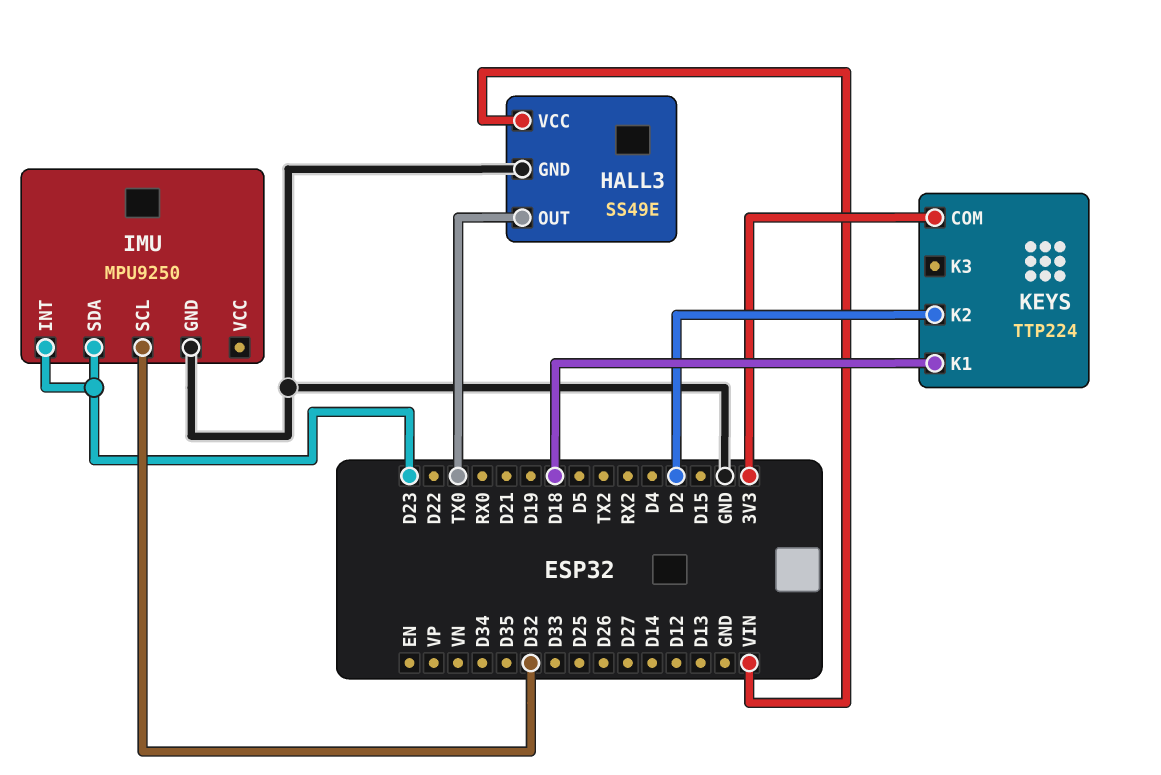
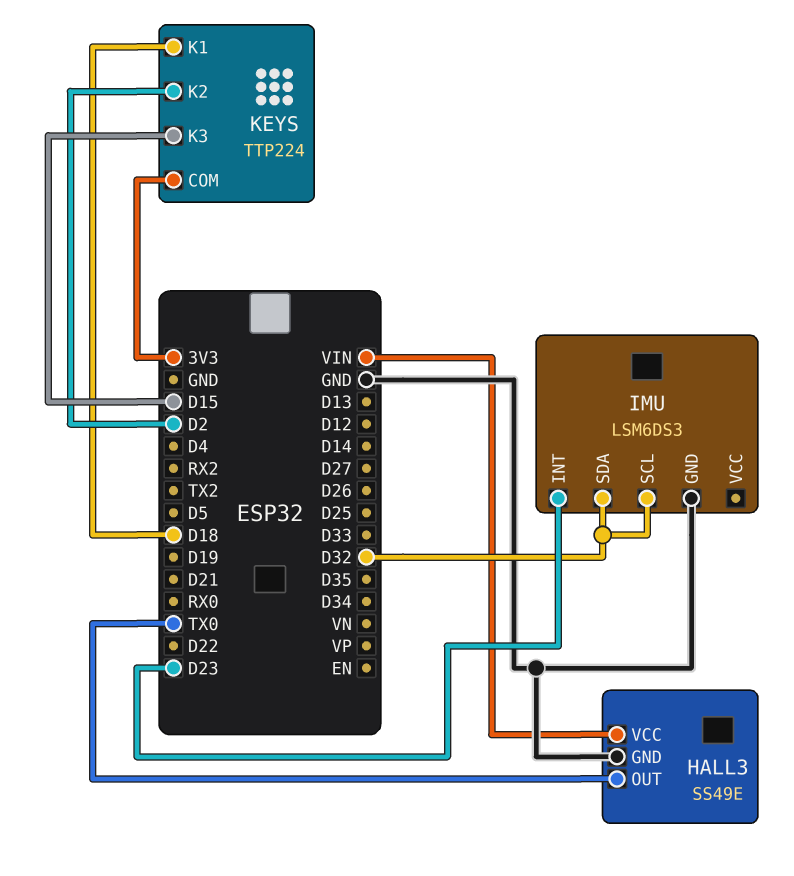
IMU: MPU9250 -> LSM6DS3
IMU pin SDA: D23 -> D32
KEYS pin K3: none -> D15

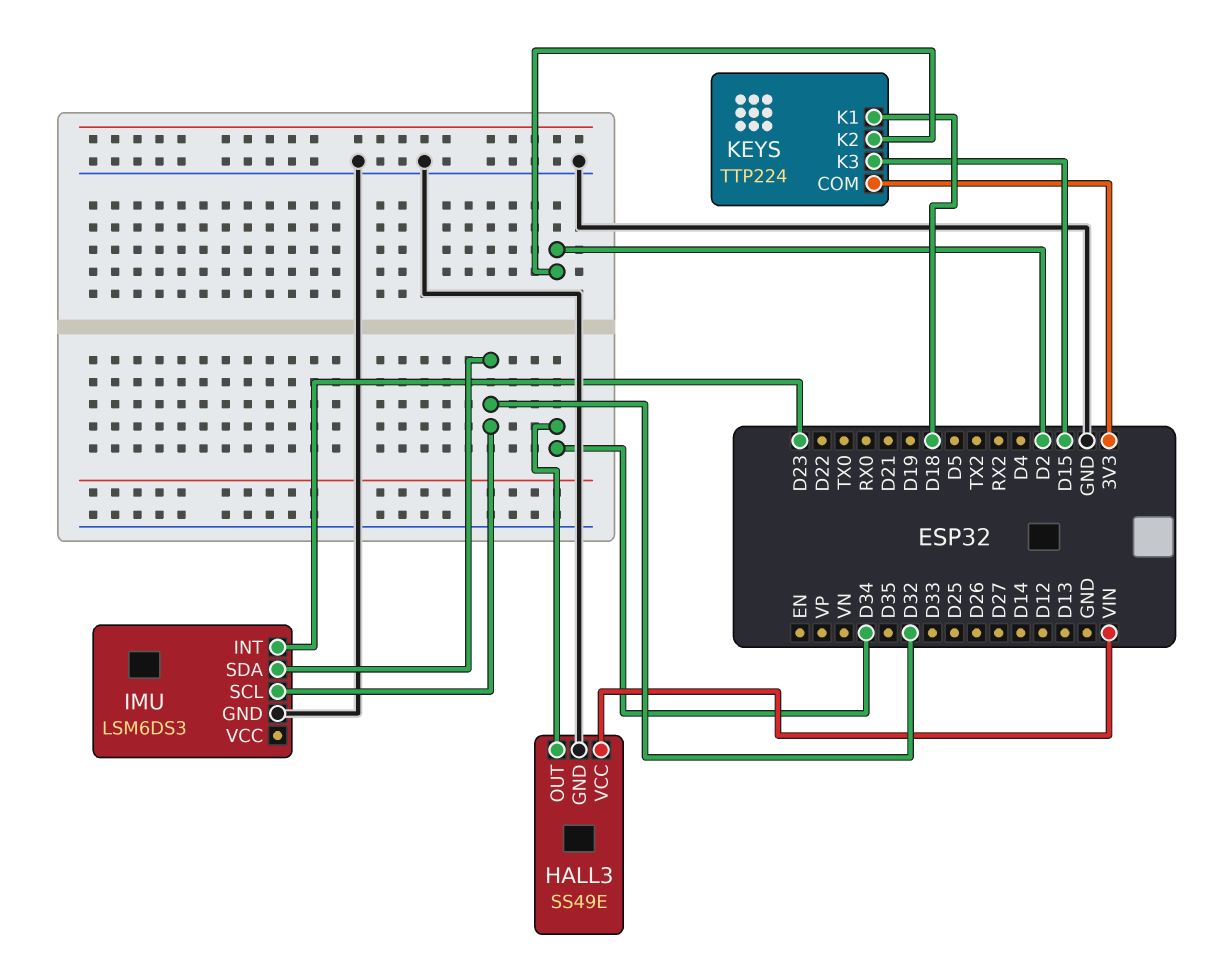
HALL3 pin OUT: TX0 -> D34

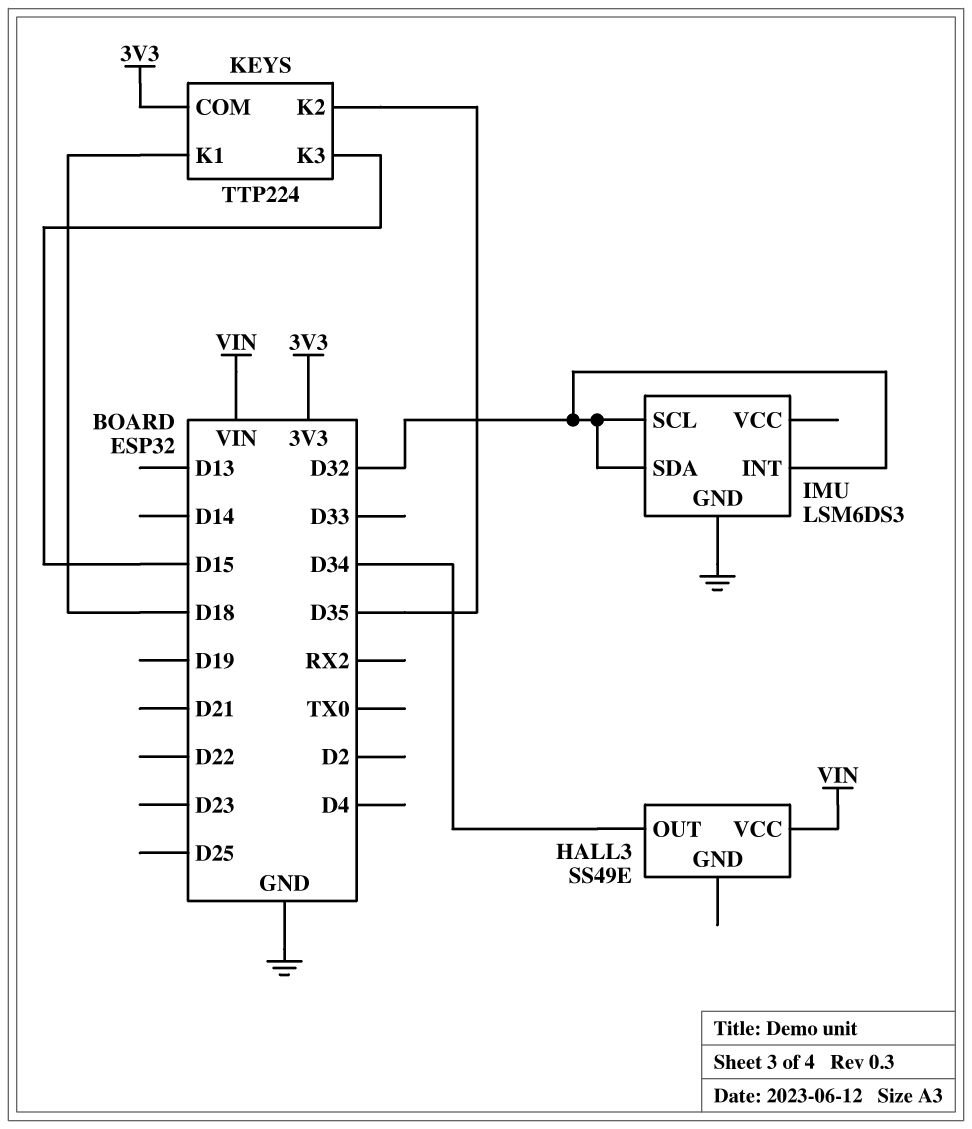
HALL3 pin GND: GND -> none
IMU pin INT: D23 -> D32
KEYS pin K2: D2 -> D35

